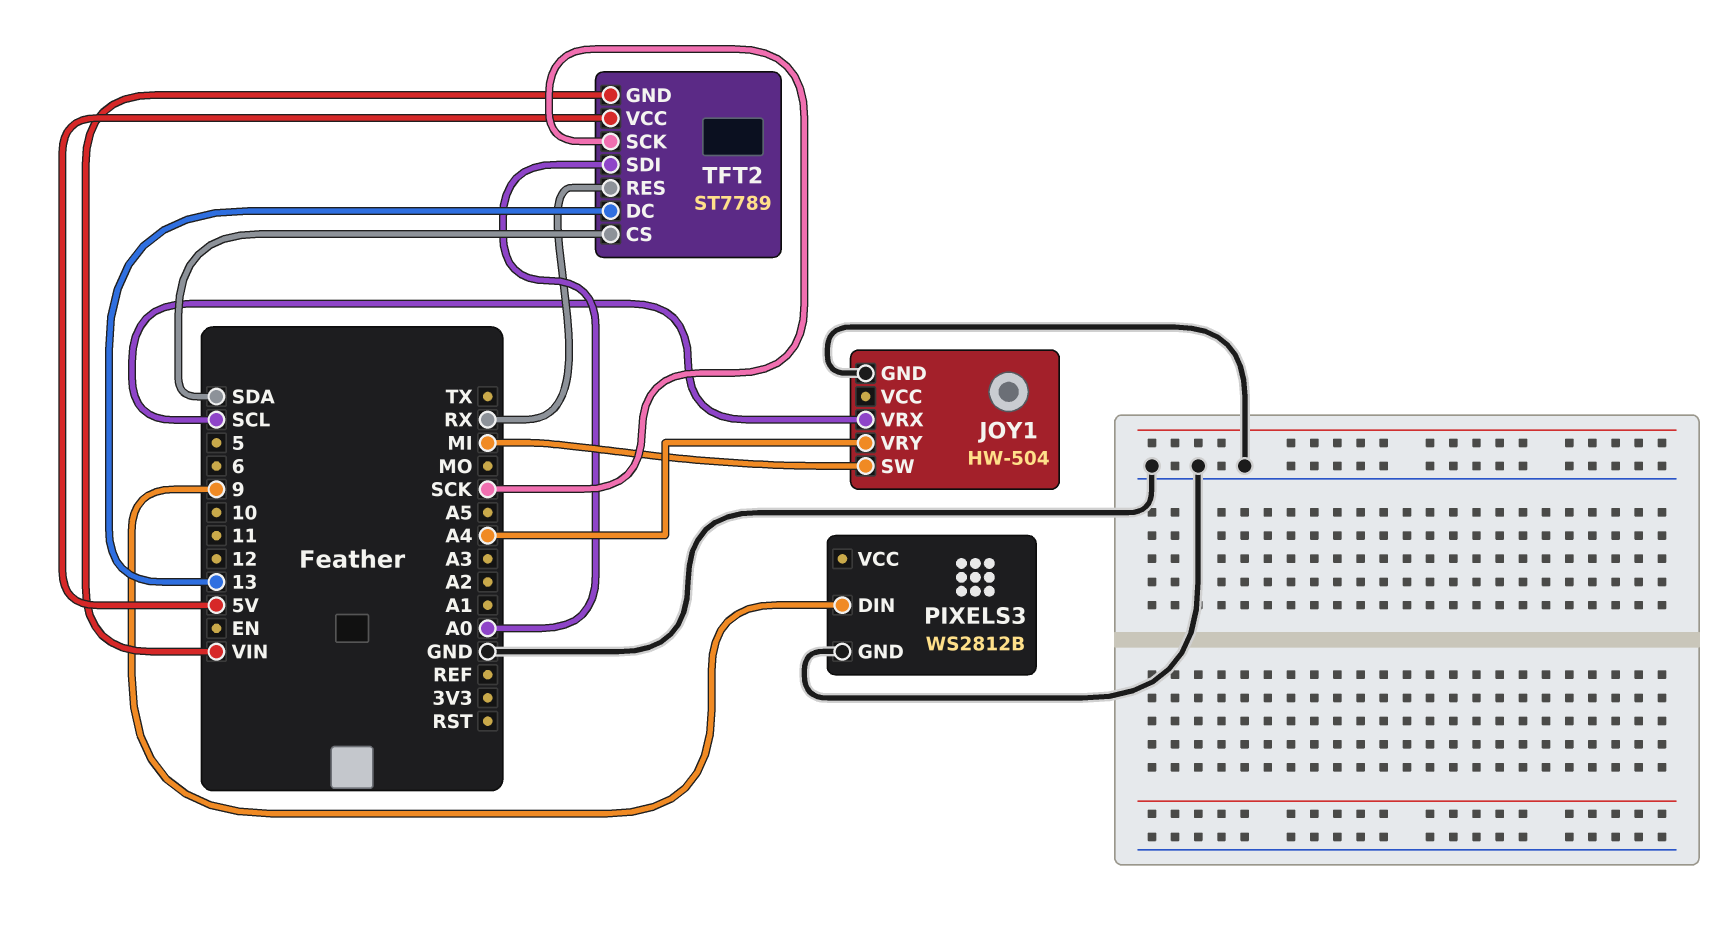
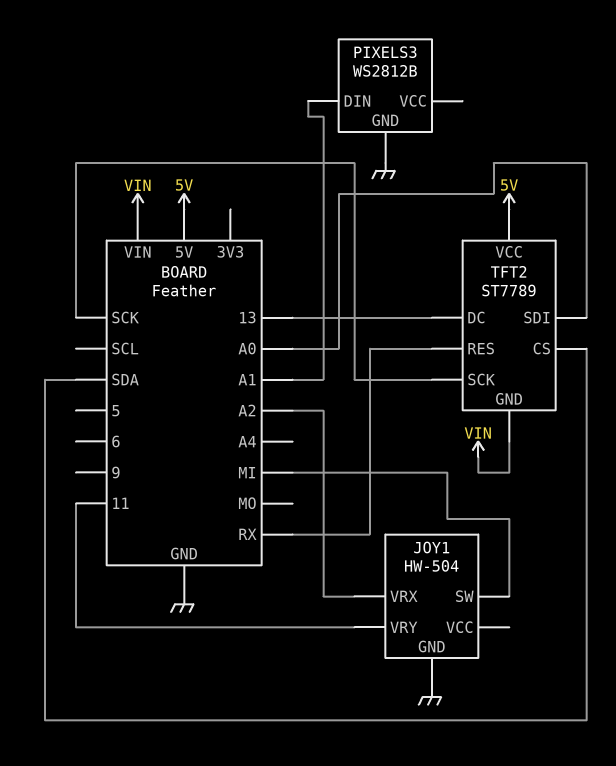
JOY1 pin VRX: SCL -> A2
JOY1 pin VRY: A4 -> 11
PIXELS3 pin DIN: 9 -> A1

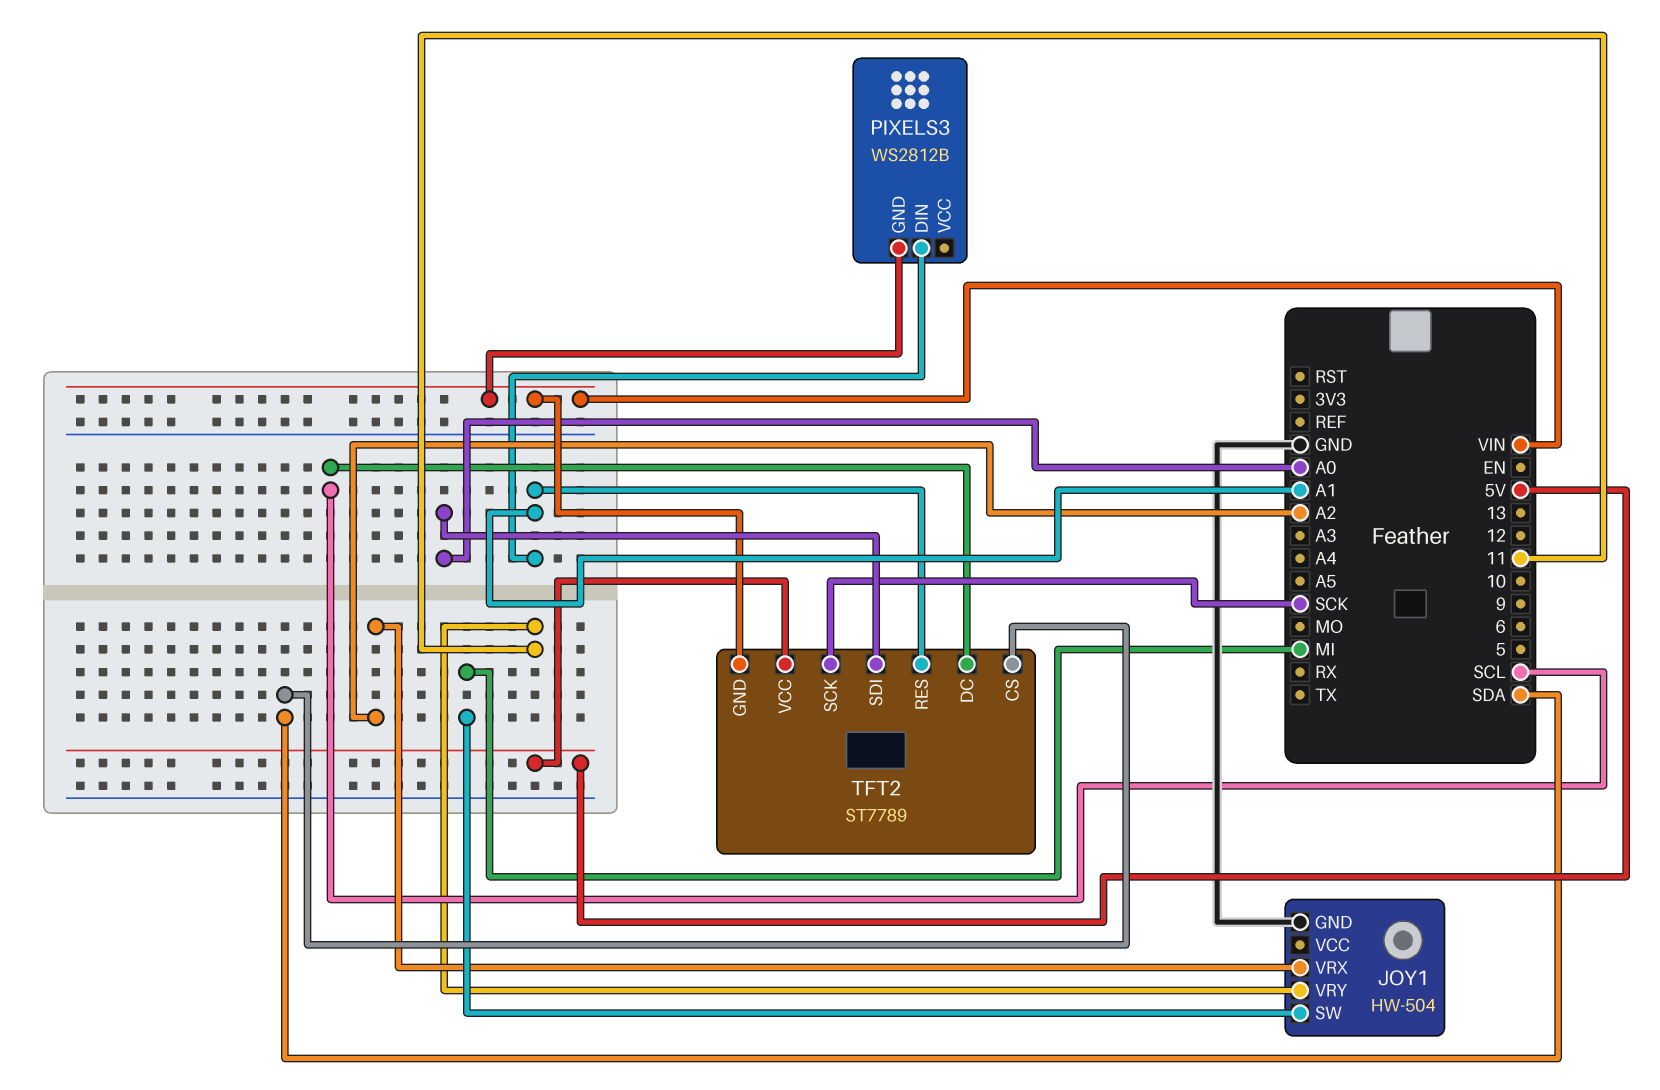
PIXELS3 pin GND: GND -> VIN
TFT2 pin DC: 13 -> SCL
TFT2 pin RES: RX -> A1

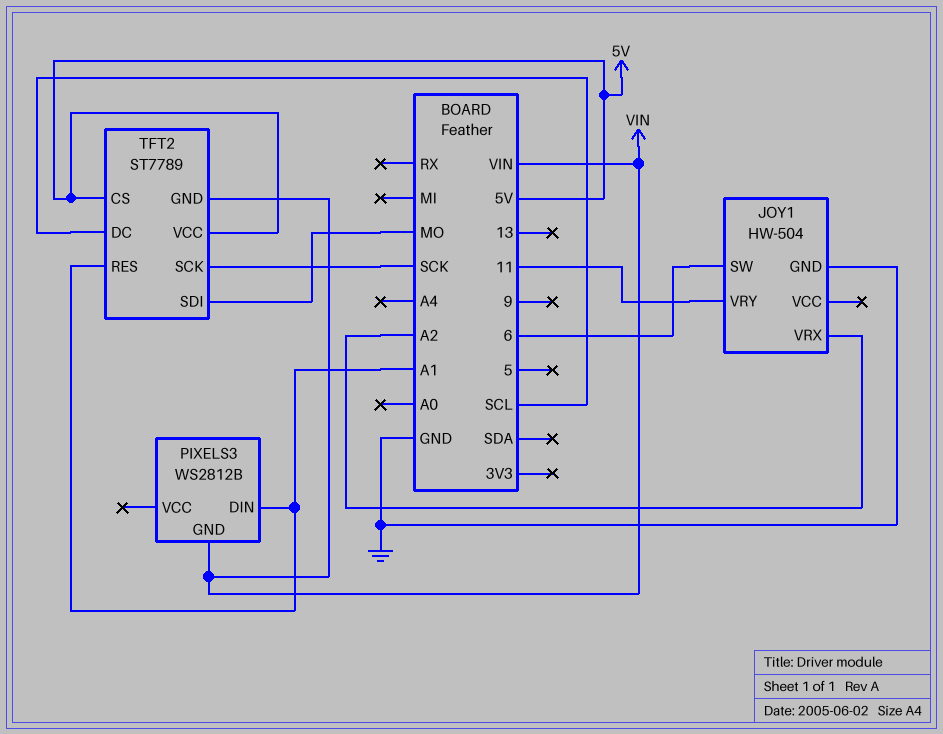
JOY1 pin SW: MI -> 6
TFT2 pin CS: SDA -> 5V
TFT2 pin SDI: A0 -> MO

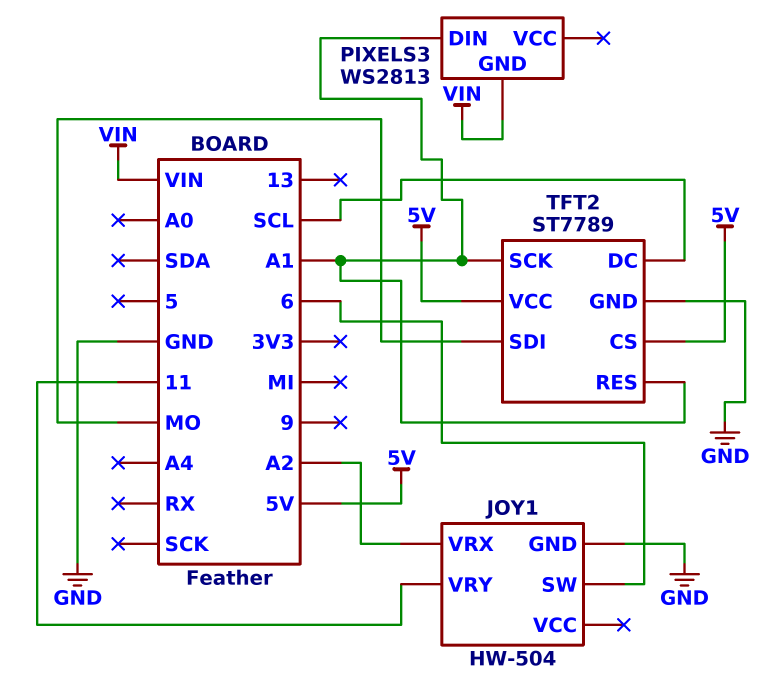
PIXELS3: WS2812B -> WS2813
TFT2 pin GND: VIN -> GND
TFT2 pin SCK: SCK -> A1

